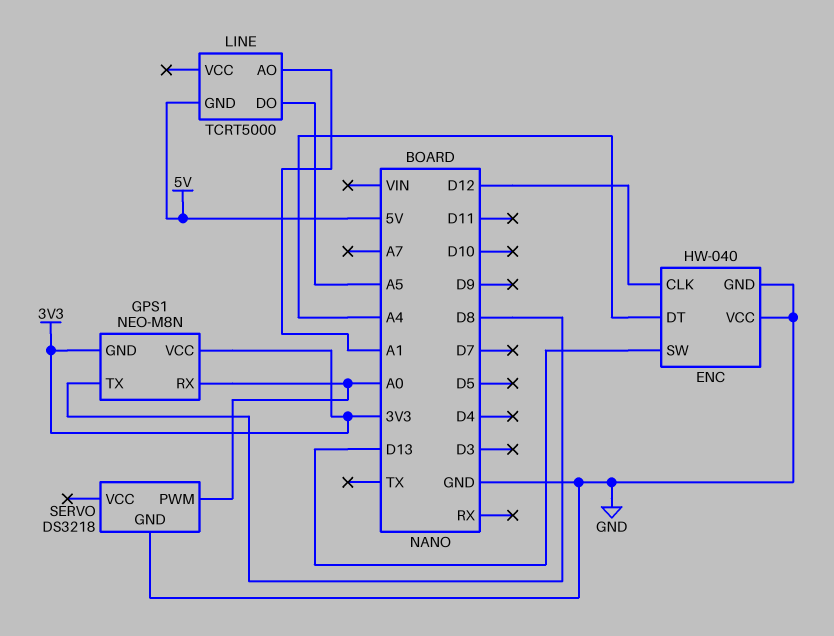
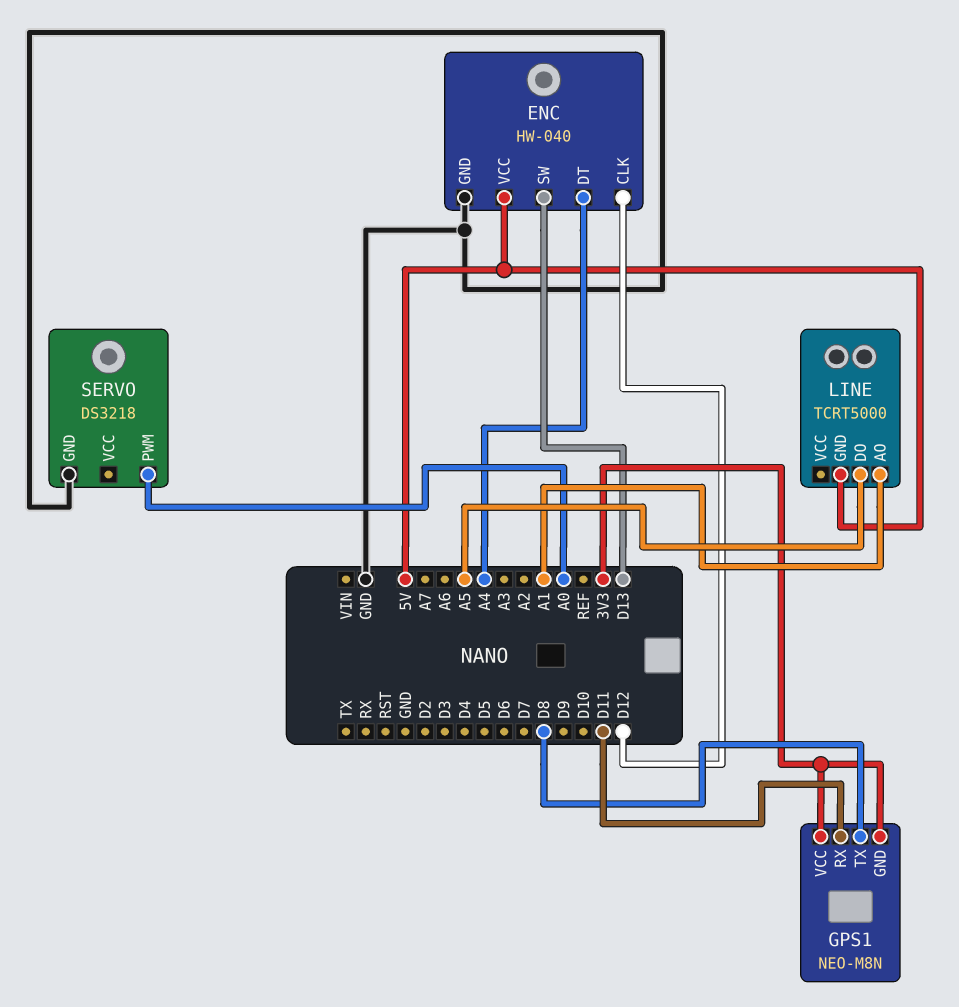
ENC pin VCC: GND -> 5V
GPS1 pin RX: A0 -> D11

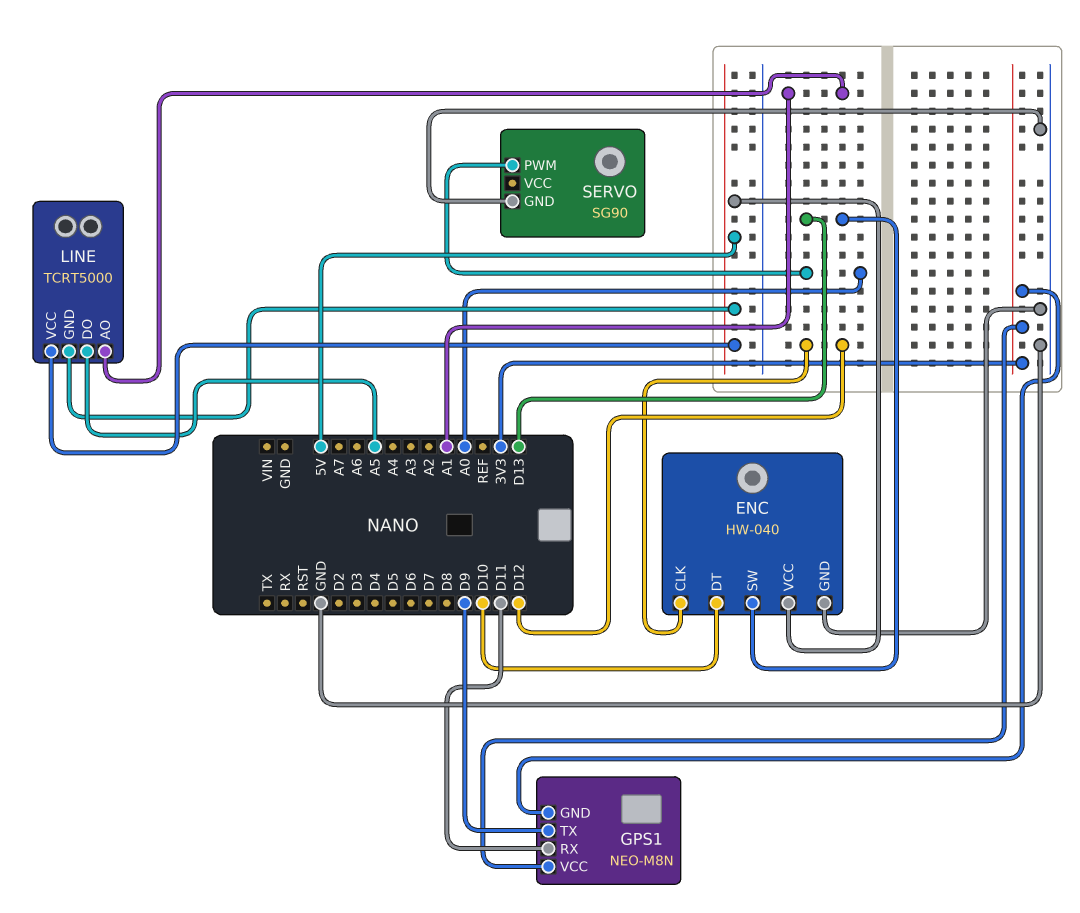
ENC pin DT: A4 -> D10
GPS1 pin TX: D8 -> D9
LINE pin VCC: none -> 5V
SERVO: DS3218 -> SG90

